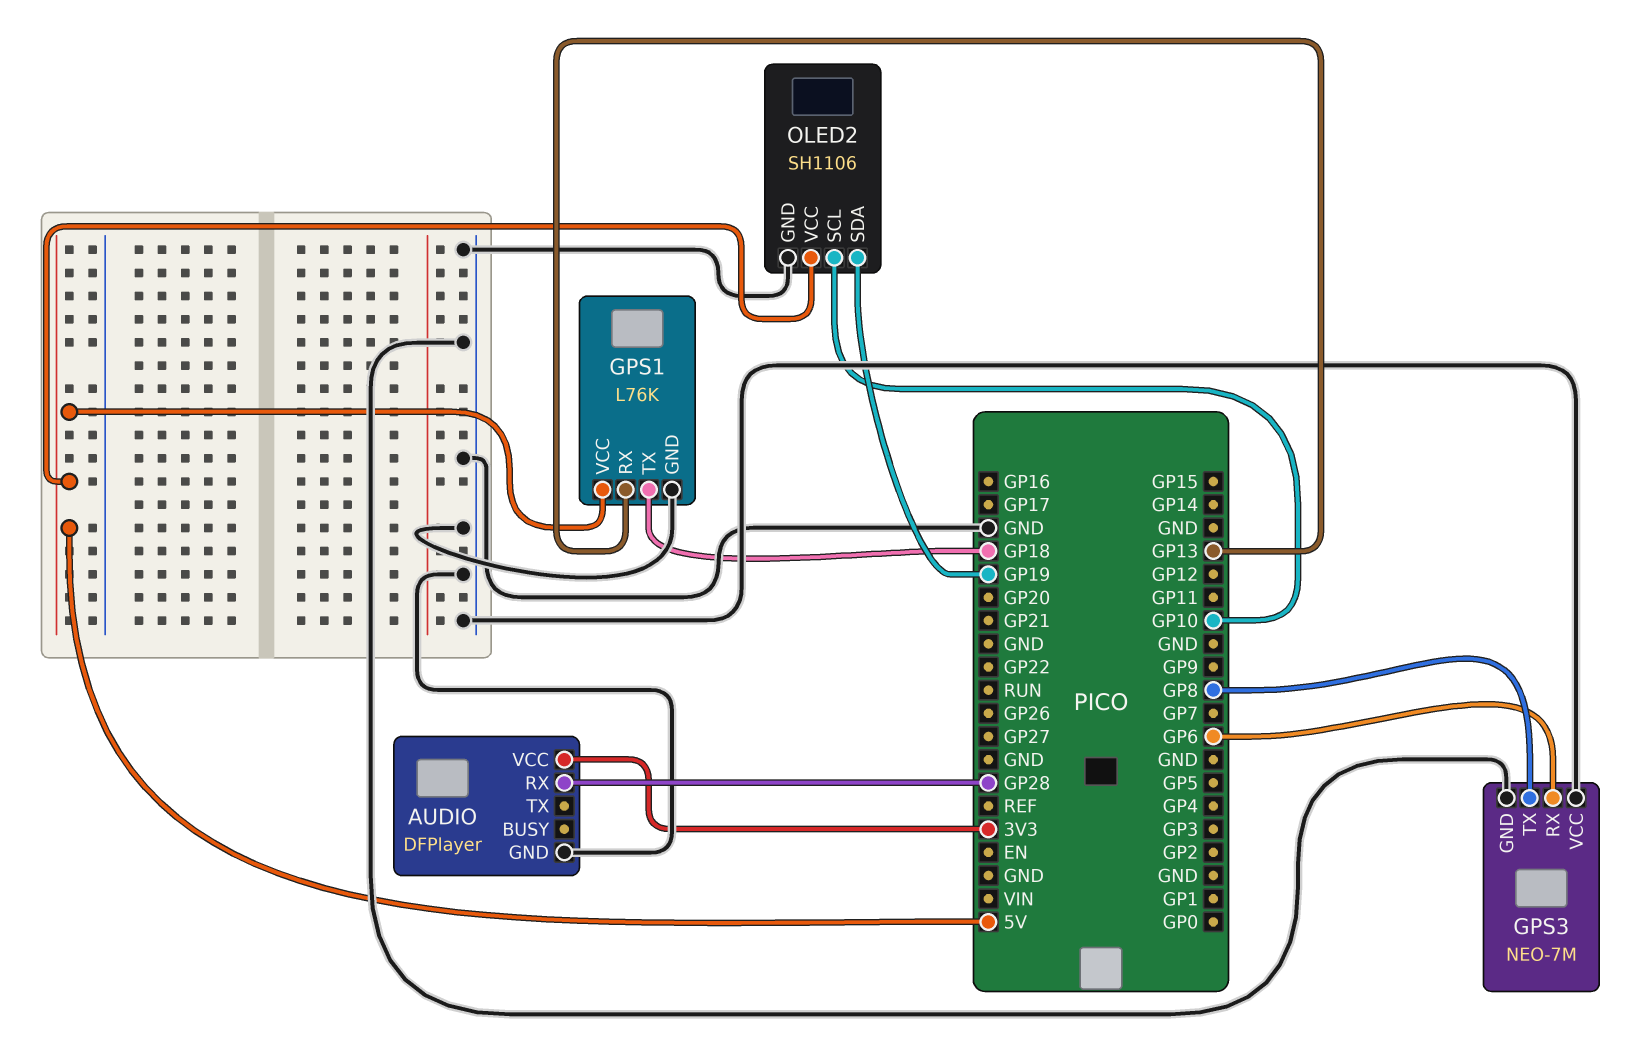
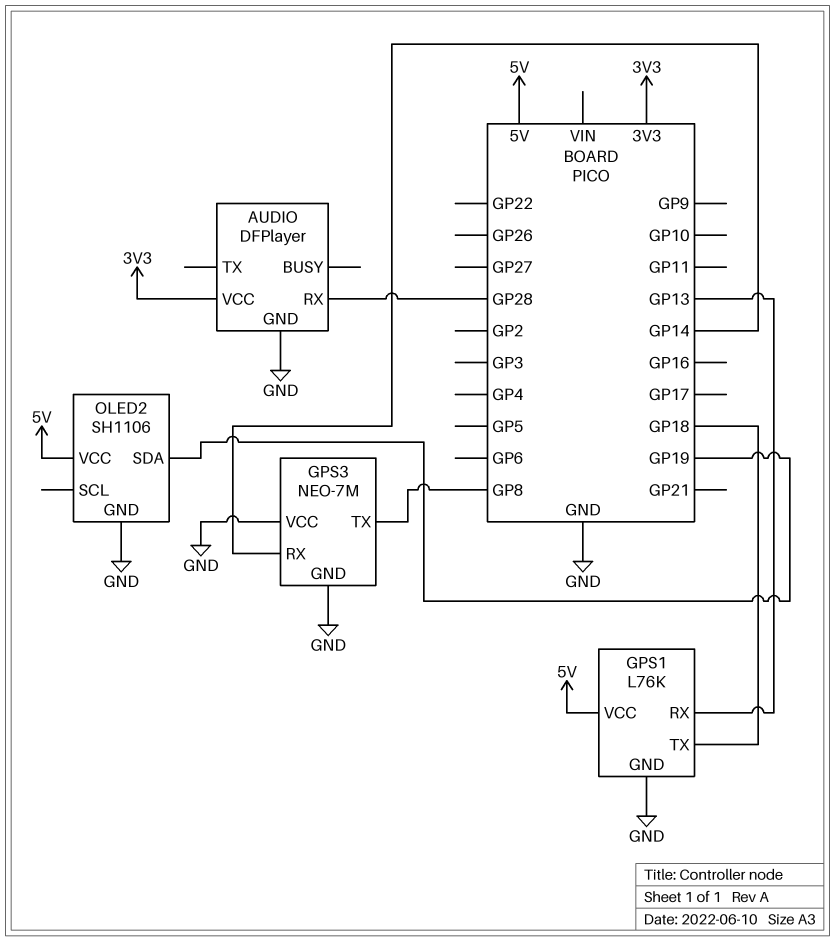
GPS3 pin RX: GP6 -> GP14
OLED2 pin SCL: GP10 -> none

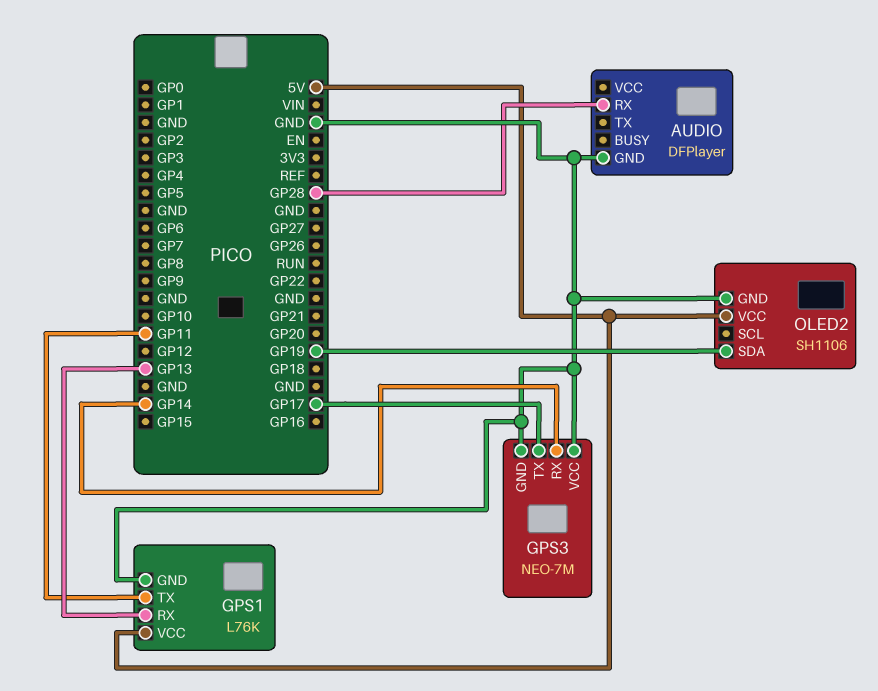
AUDIO pin VCC: 3V3 -> none
GPS1 pin TX: GP18 -> GP11
GPS3 pin TX: GP8 -> GP17

